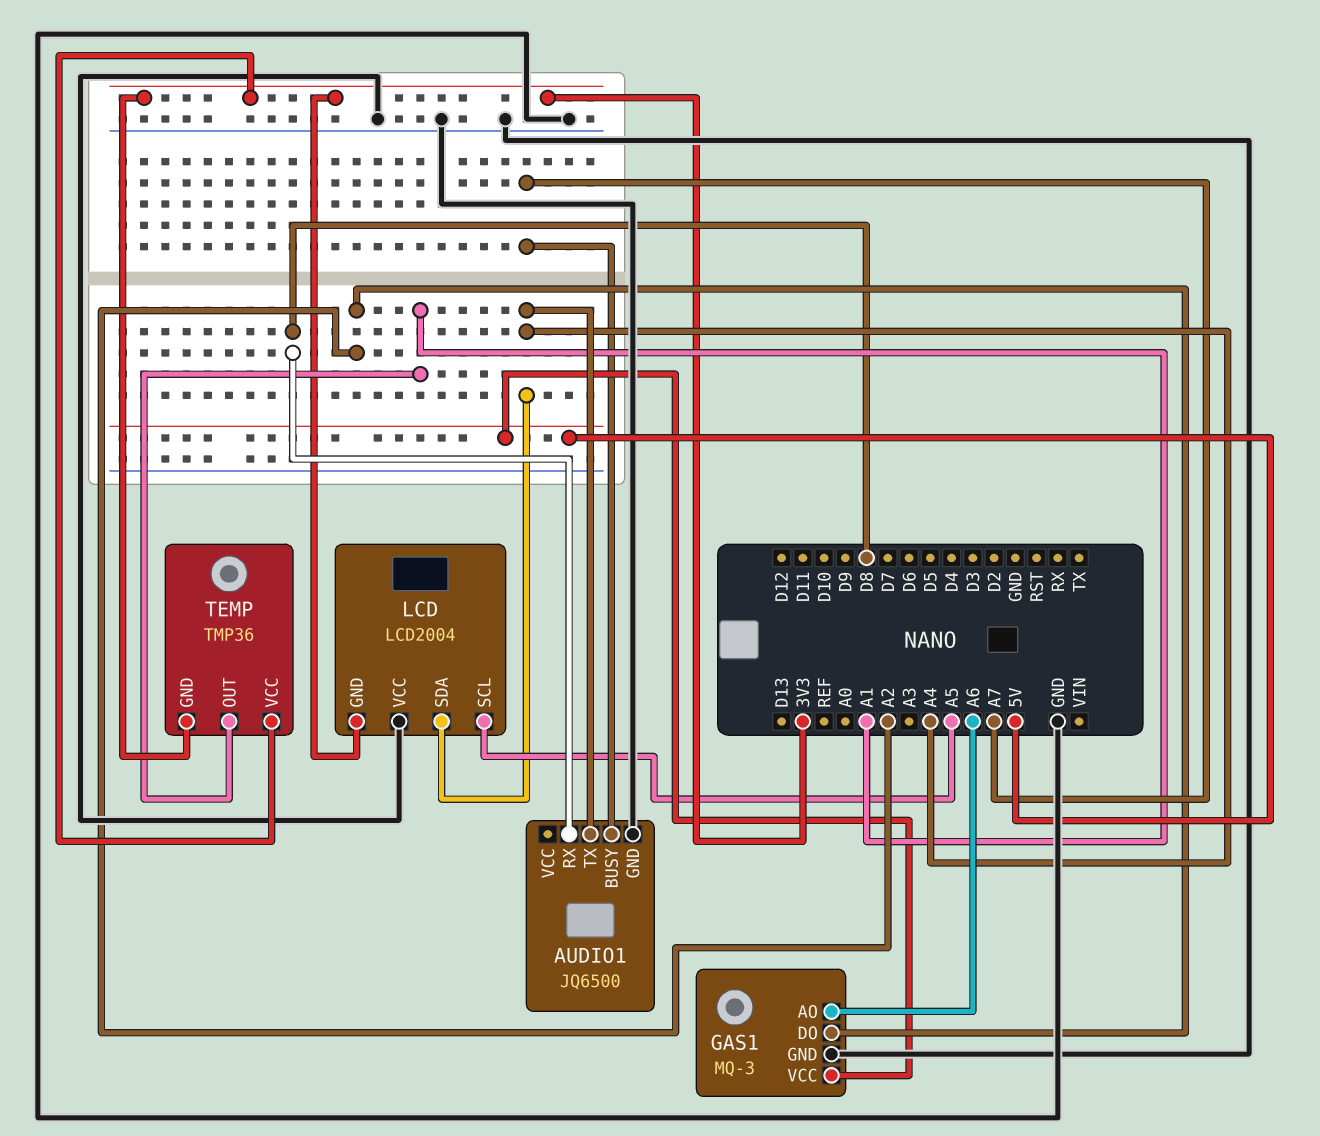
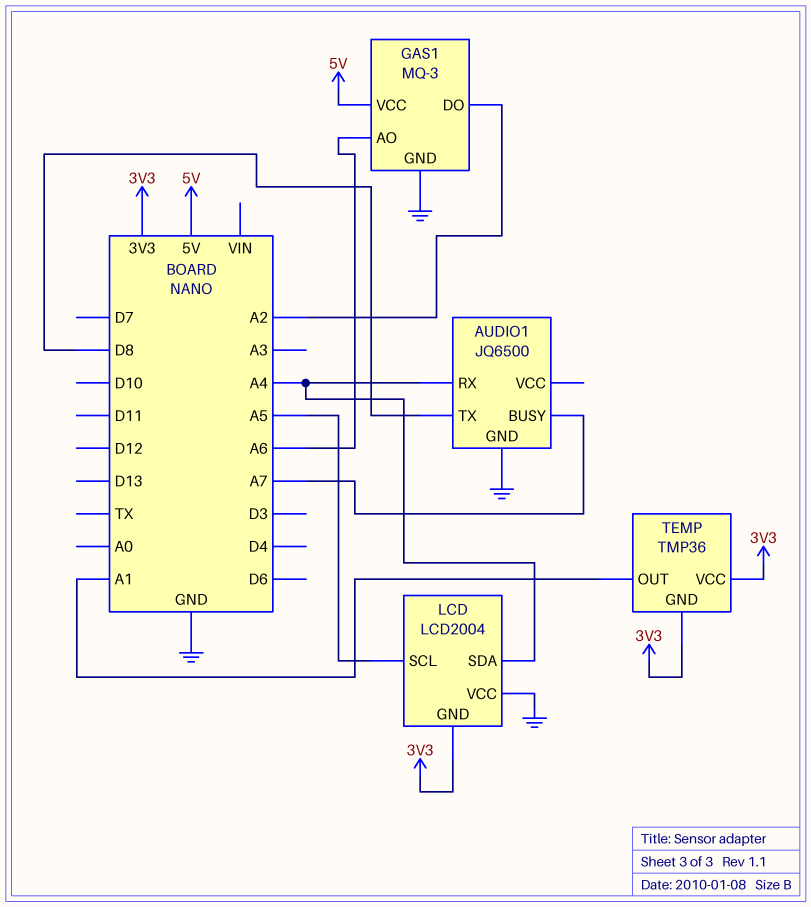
AUDIO1 pin RX: D8 -> A4
AUDIO1 pin TX: A4 -> D8

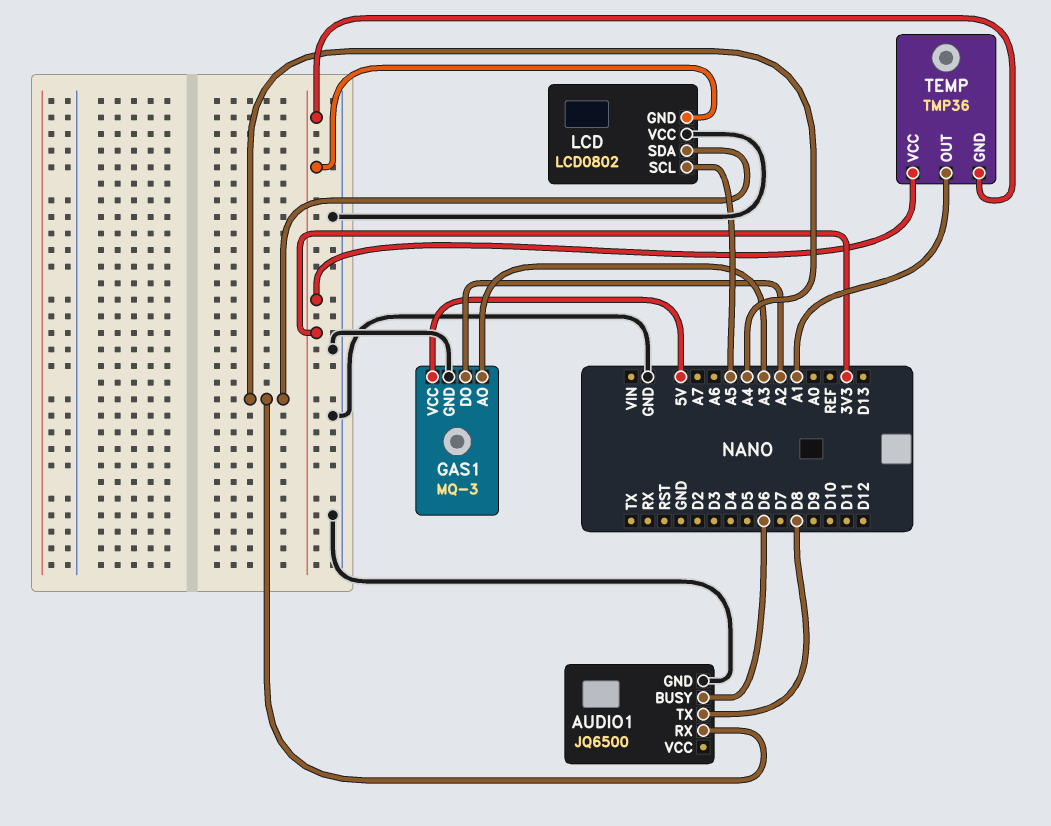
AUDIO1 pin BUSY: A7 -> D6
GAS1 pin AO: A6 -> A3
LCD: LCD2004 -> LCD0802

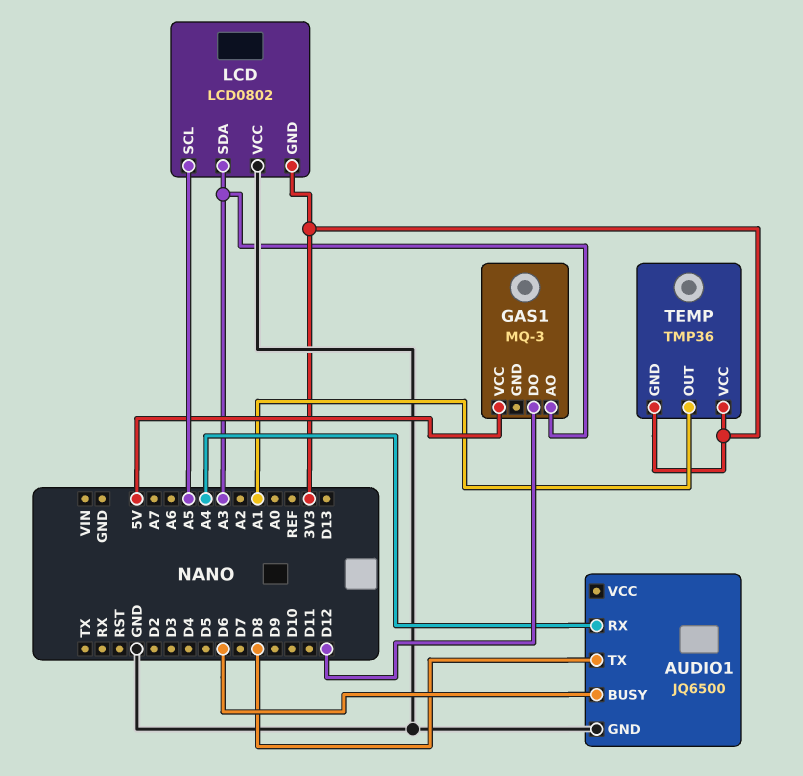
GAS1 pin DO: A2 -> D12
GAS1 pin GND: GND -> none
LCD pin SDA: A4 -> A3

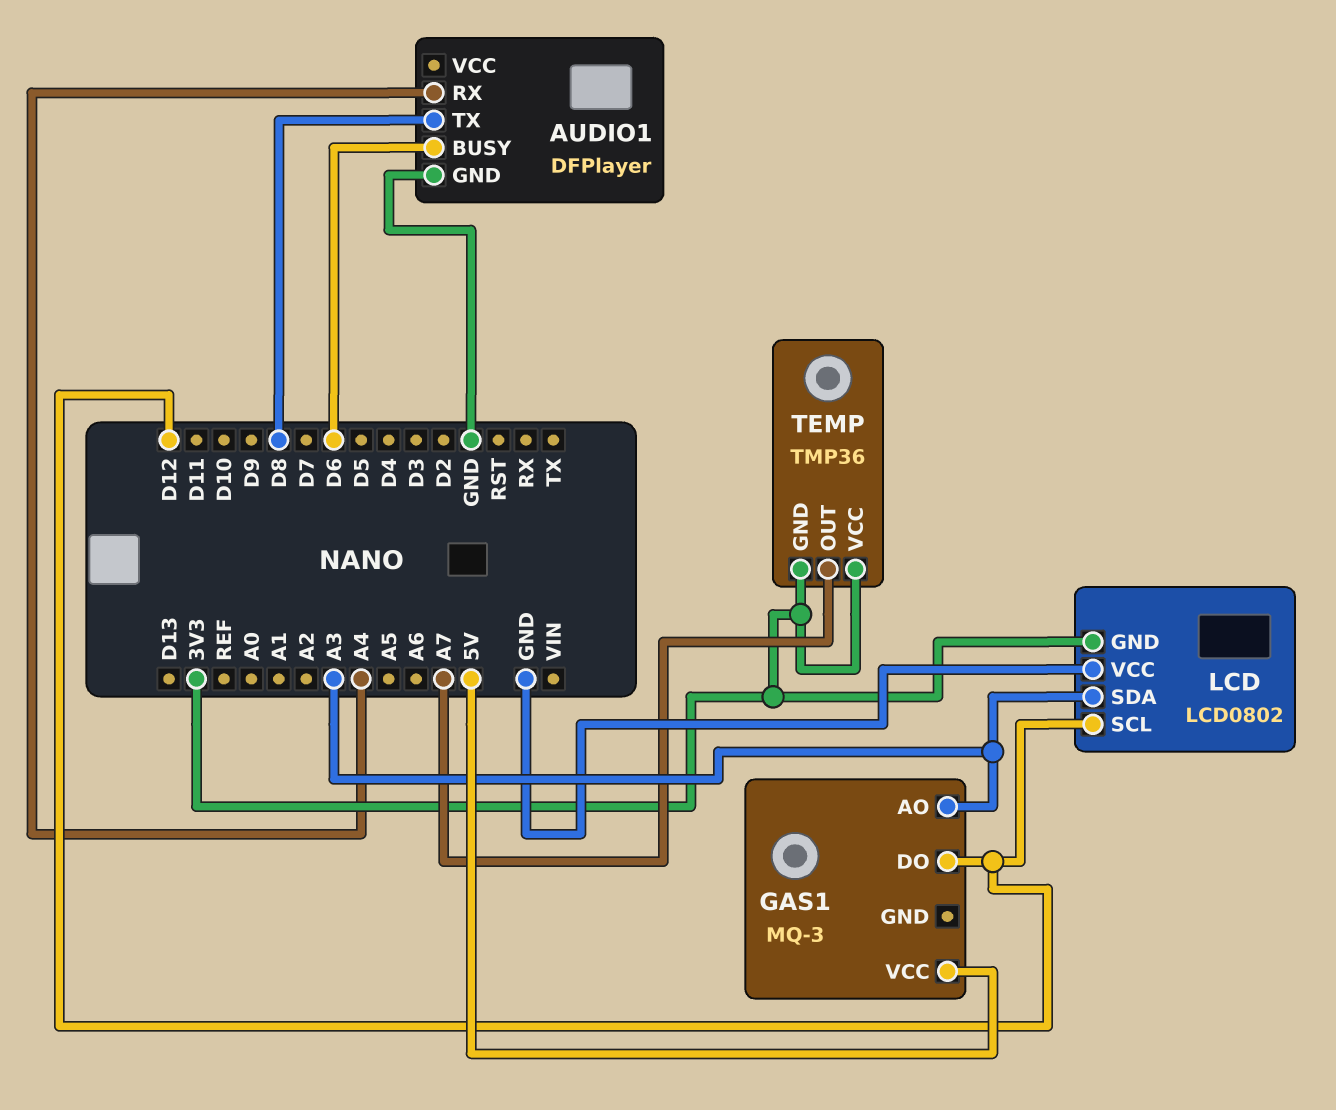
AUDIO1: JQ6500 -> DFPlayer
LCD pin SCL: A5 -> D12
TEMP pin OUT: A1 -> A7

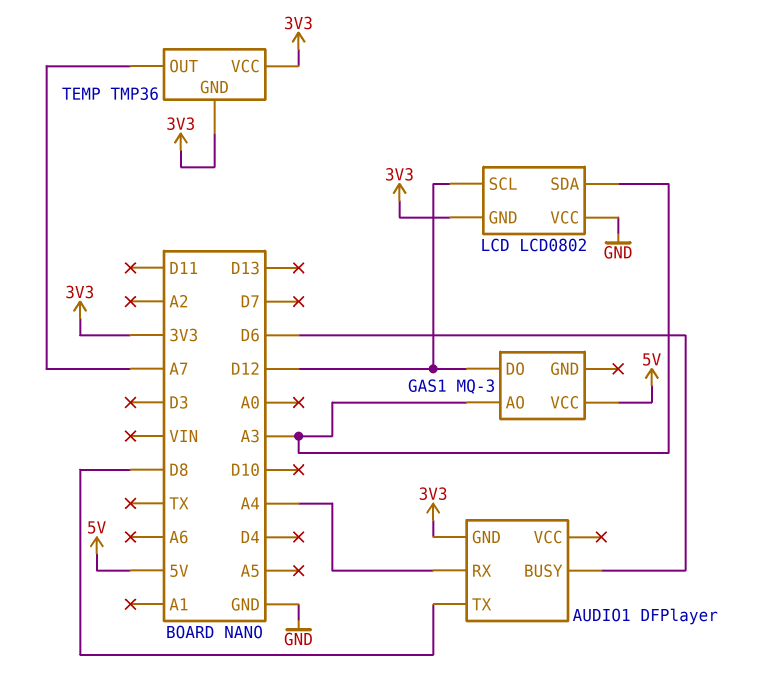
AUDIO1 pin GND: GND -> 3V3

